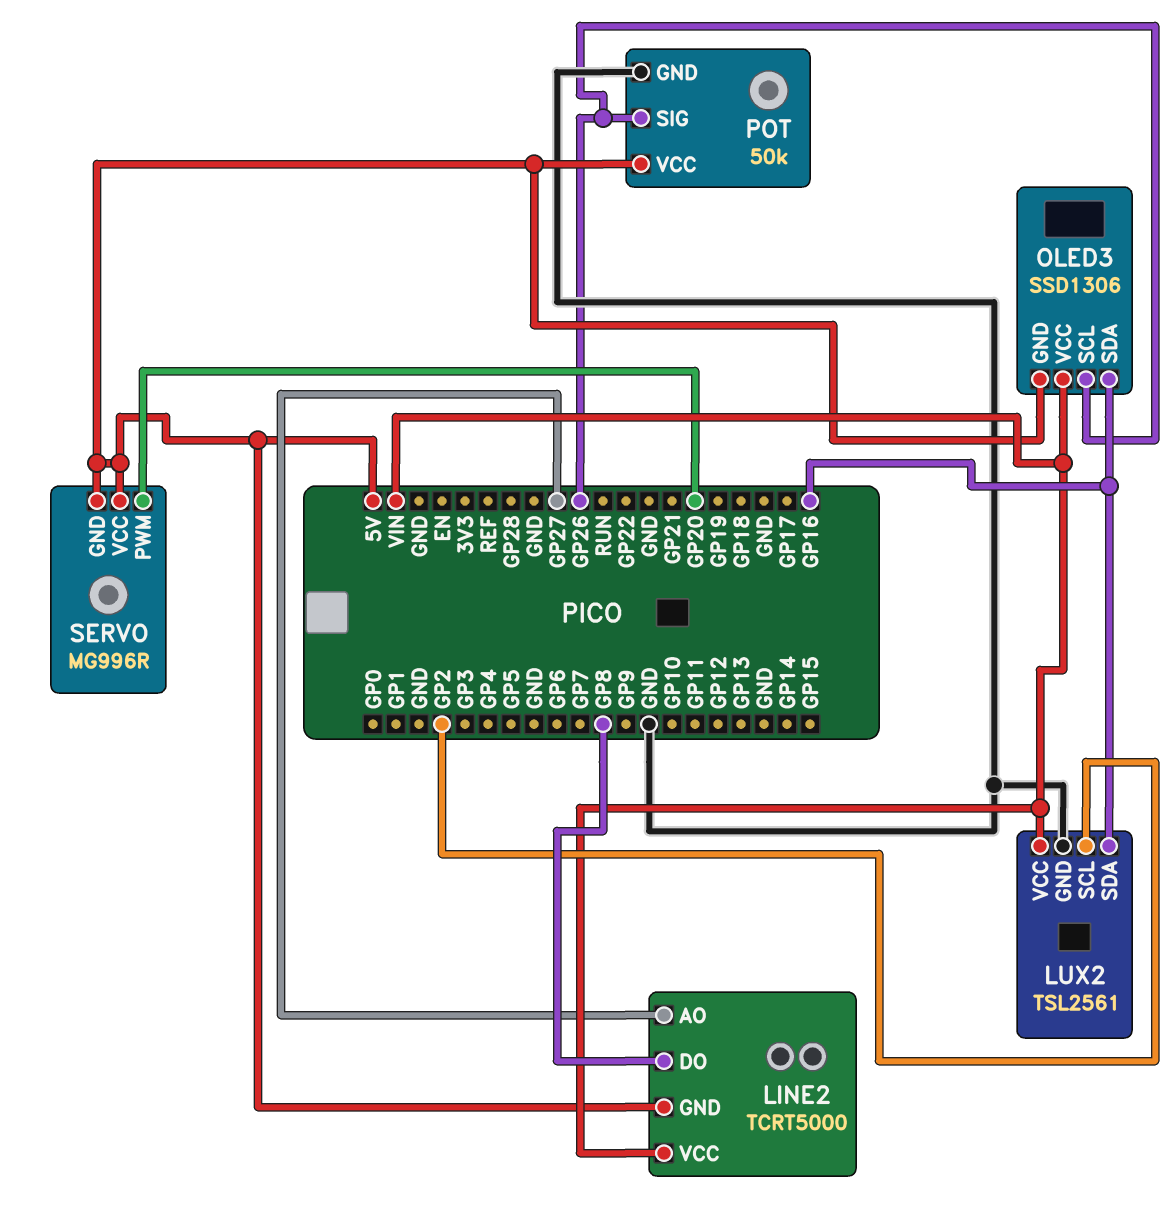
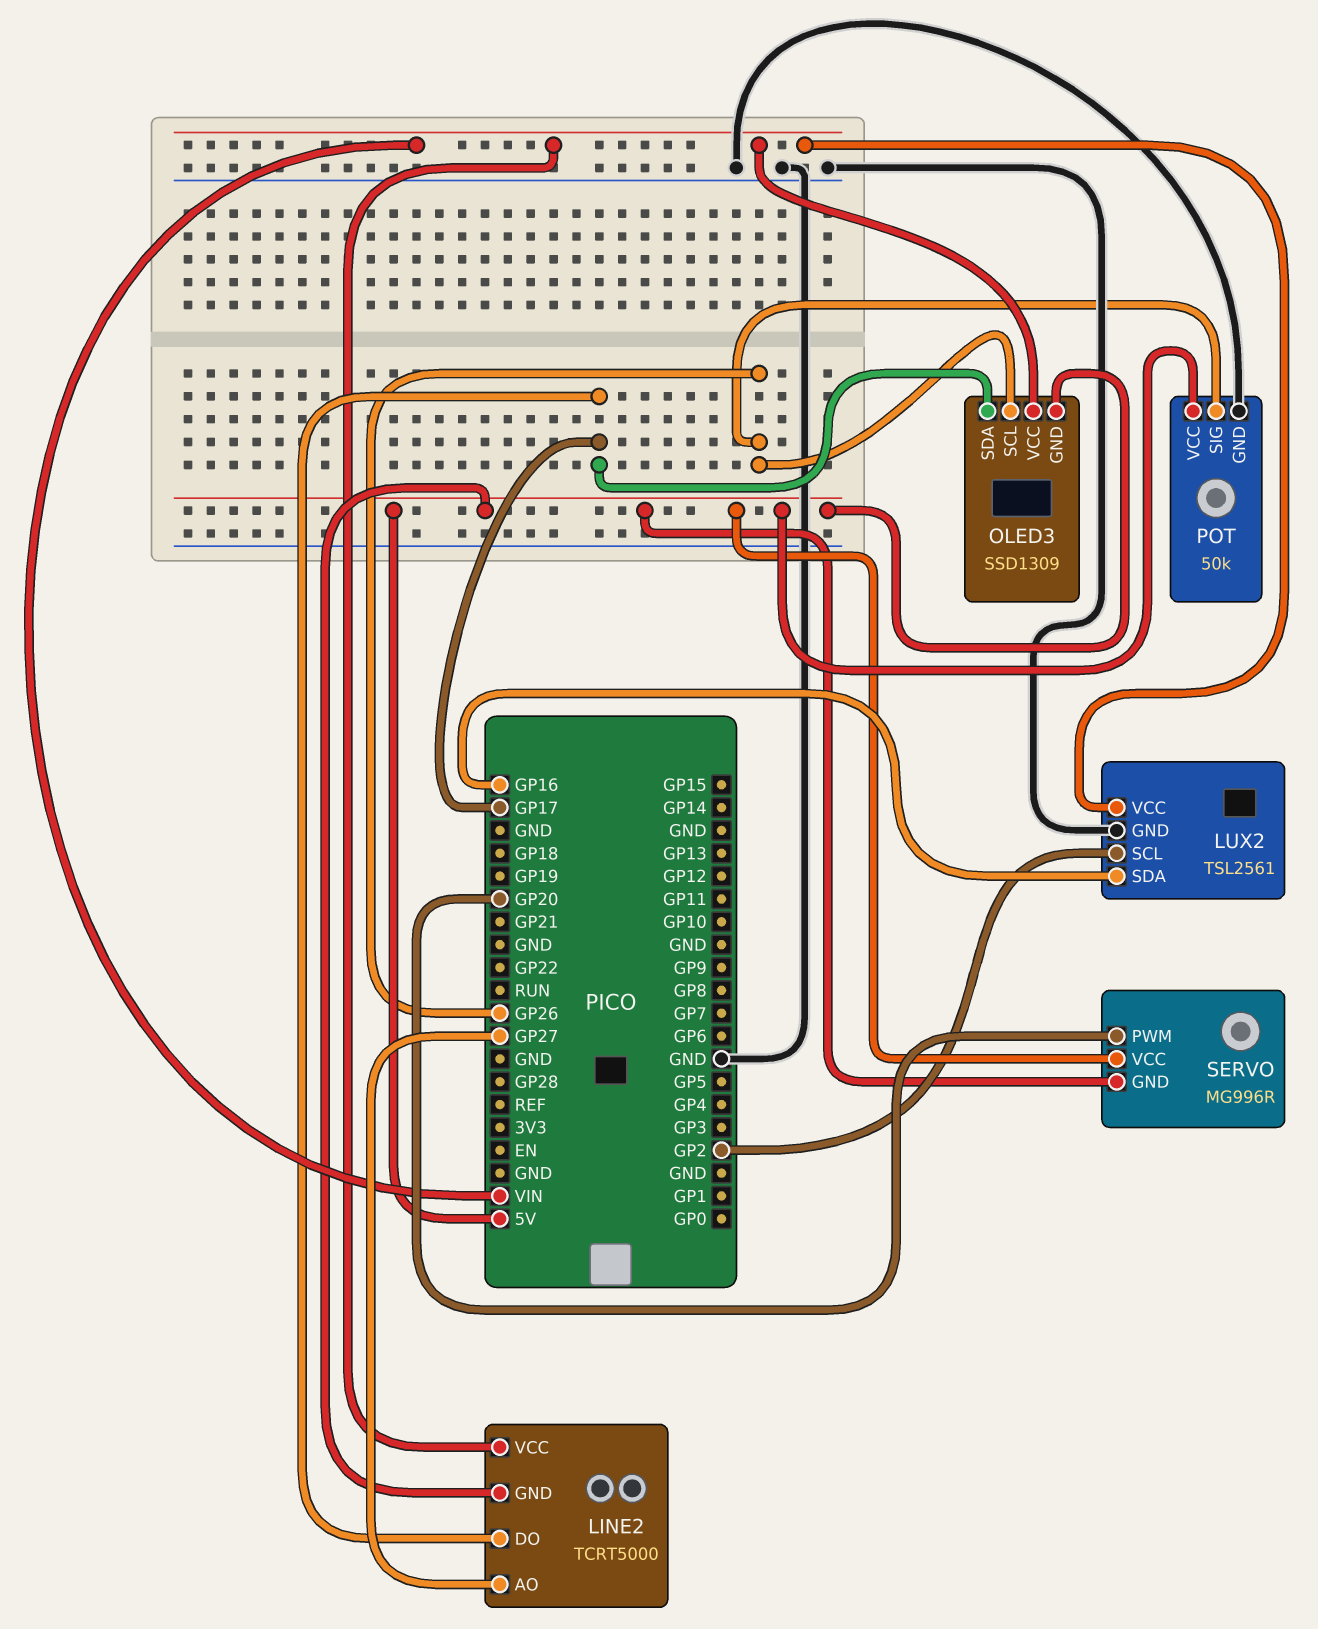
LINE2 pin DO: GP8 -> GP17
OLED3: SSD1306 -> SSD1309
OLED3 pin SDA: GP16 -> GP17

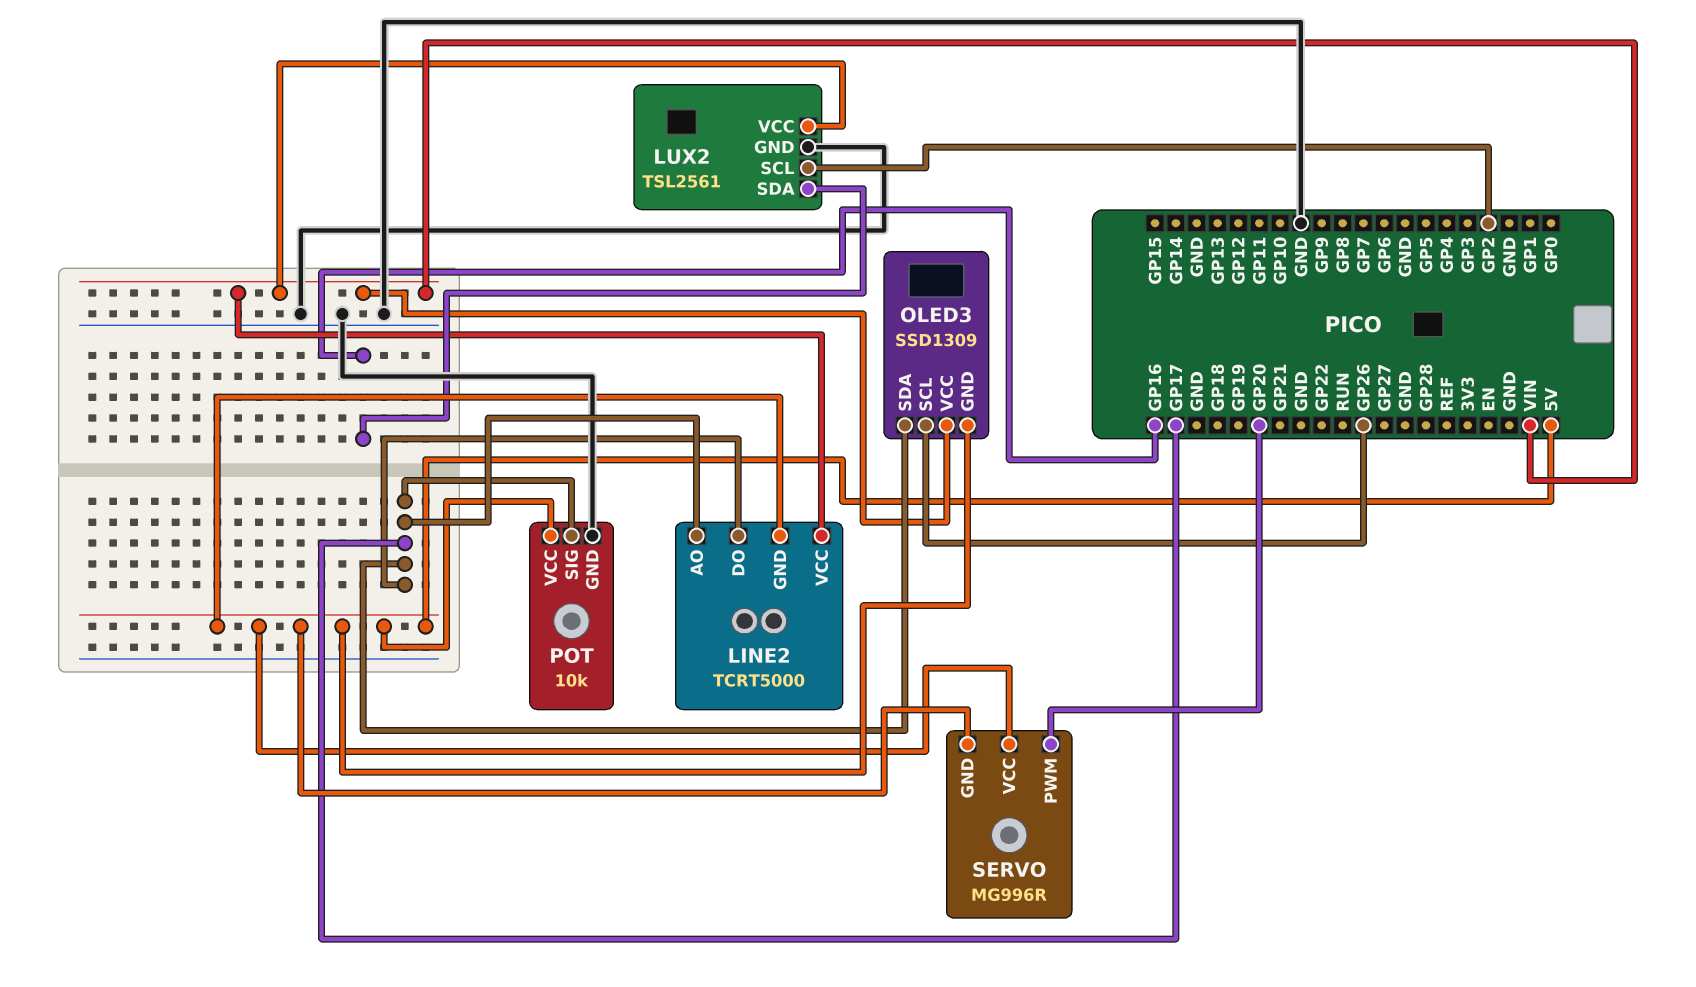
LINE2 pin AO: GP27 -> GP17
POT: 50k -> 10k
POT pin SIG: GP26 -> GP17

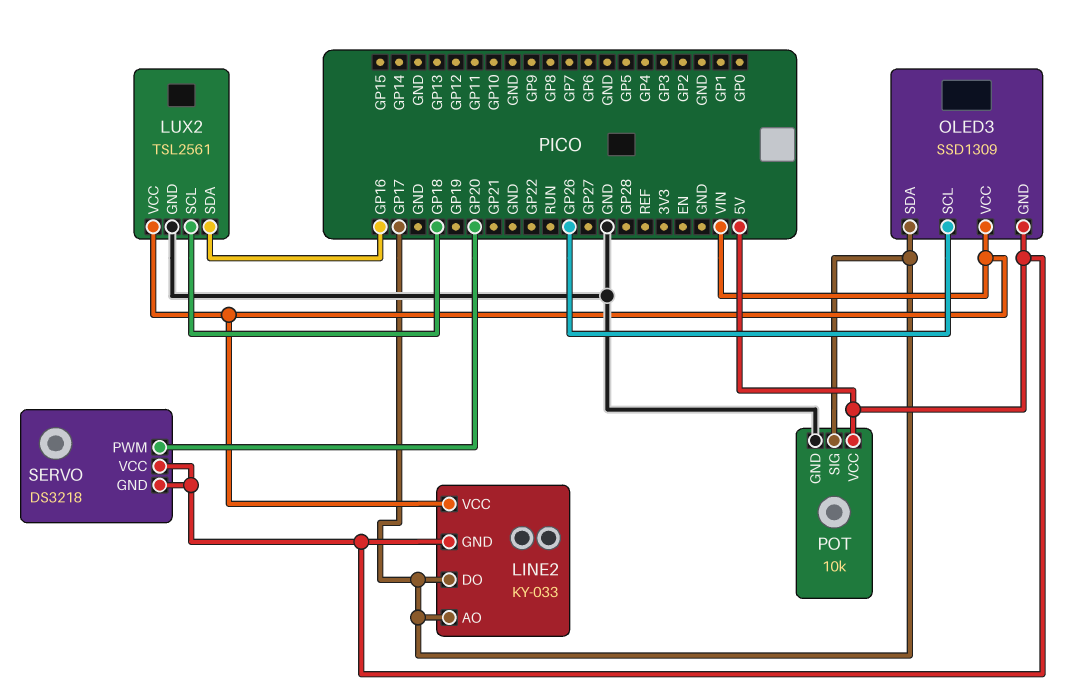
LINE2: TCRT5000 -> KY-033
LUX2 pin SCL: GP2 -> GP18
SERVO: MG996R -> DS3218

